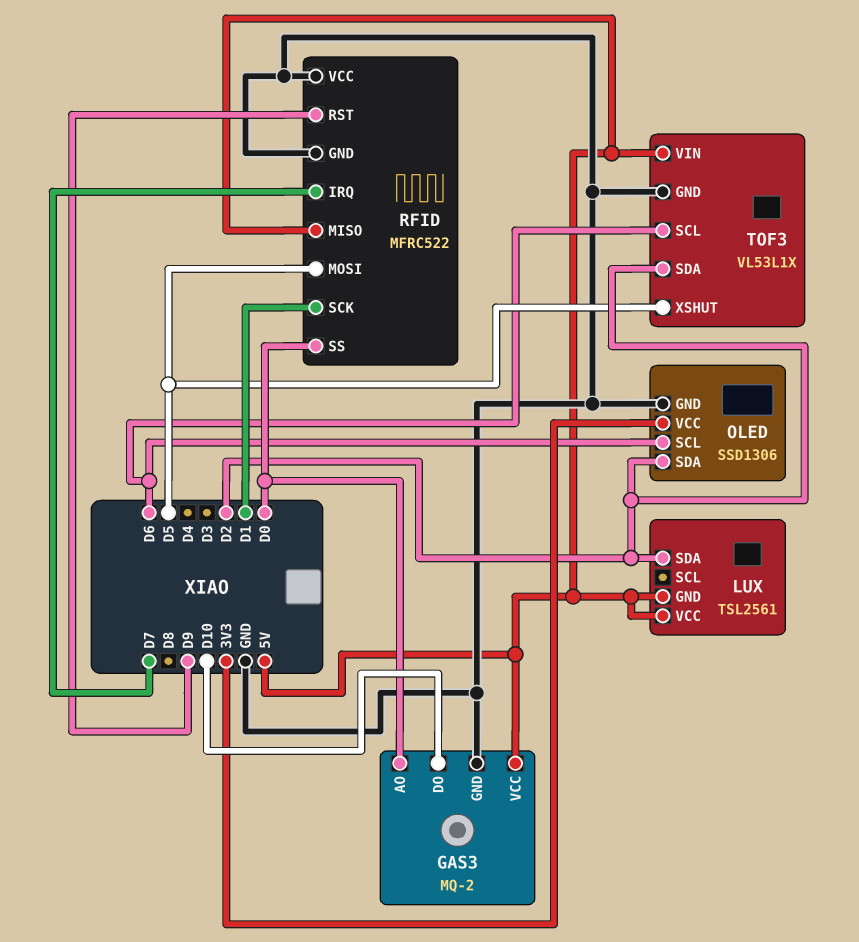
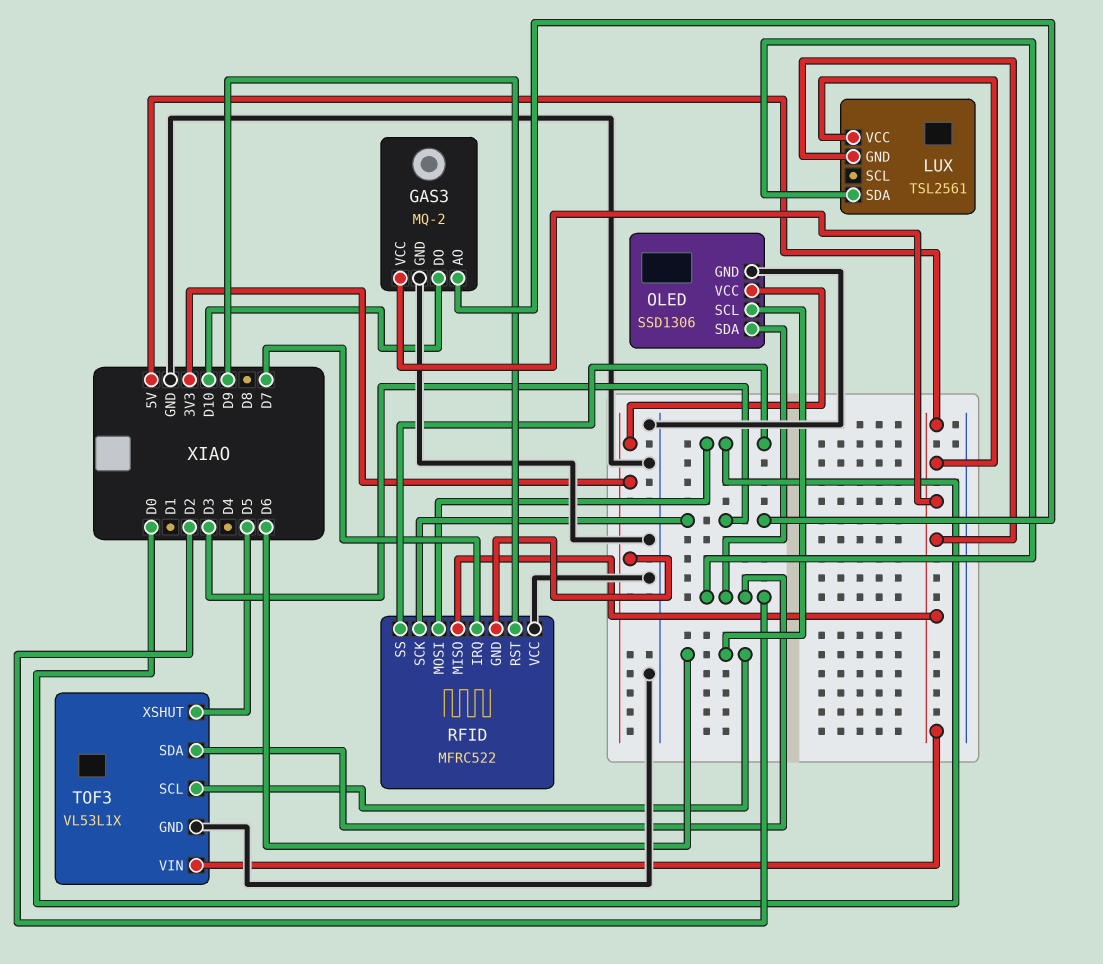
GAS3 pin AO: D0 -> D3
RFID pin GND: GND -> 3V3
RFID pin MOSI: D5 -> D0
RFID pin SCK: D1 -> D3

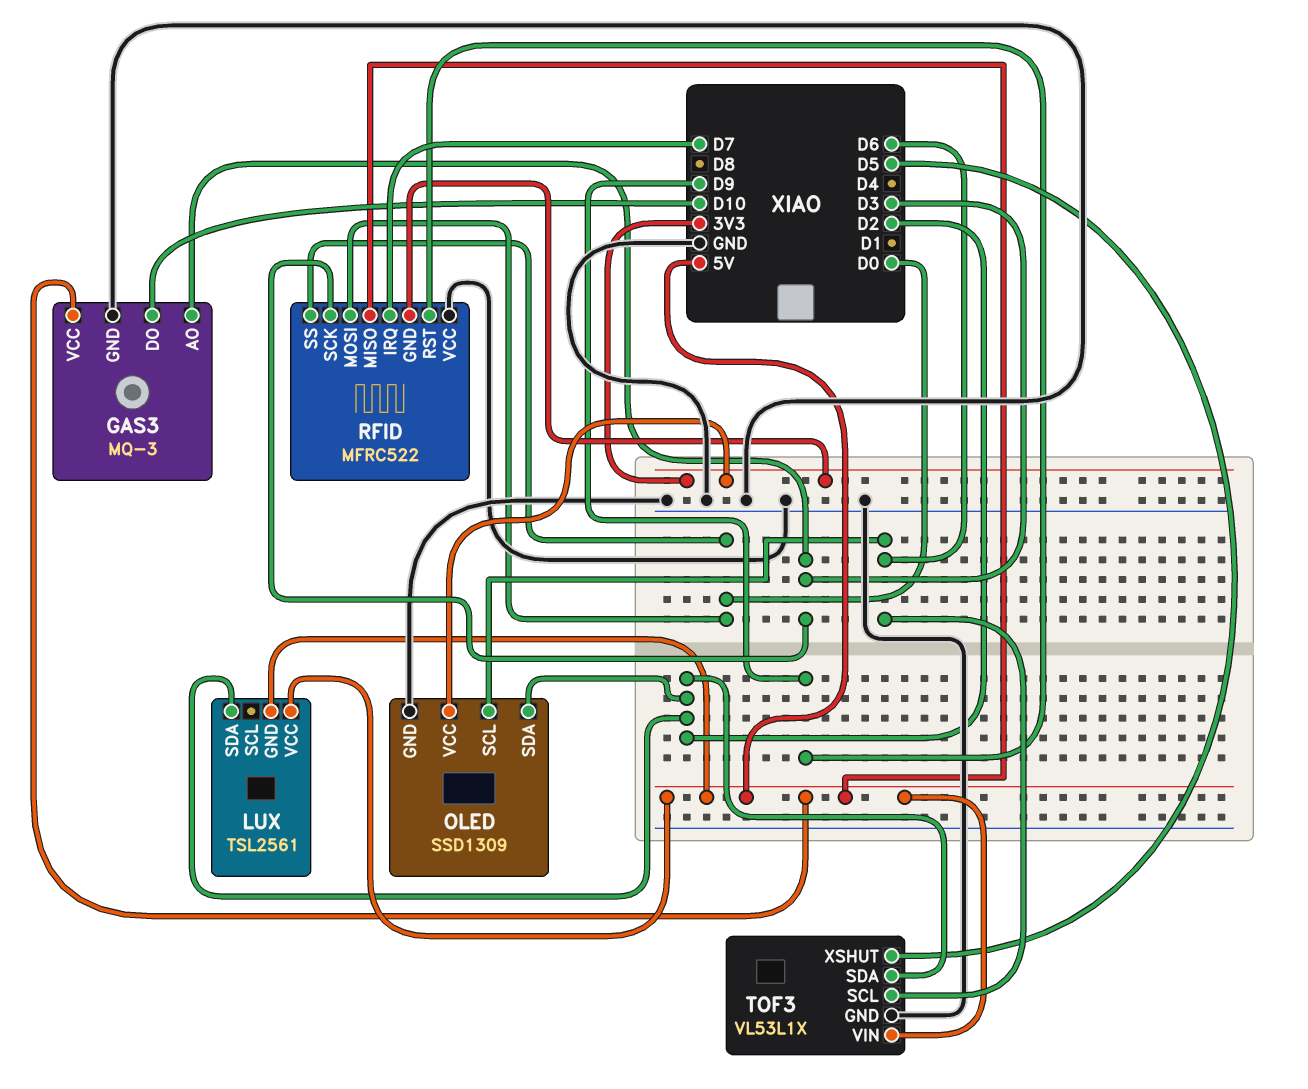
GAS3: MQ-2 -> MQ-3
OLED: SSD1306 -> SSD1309

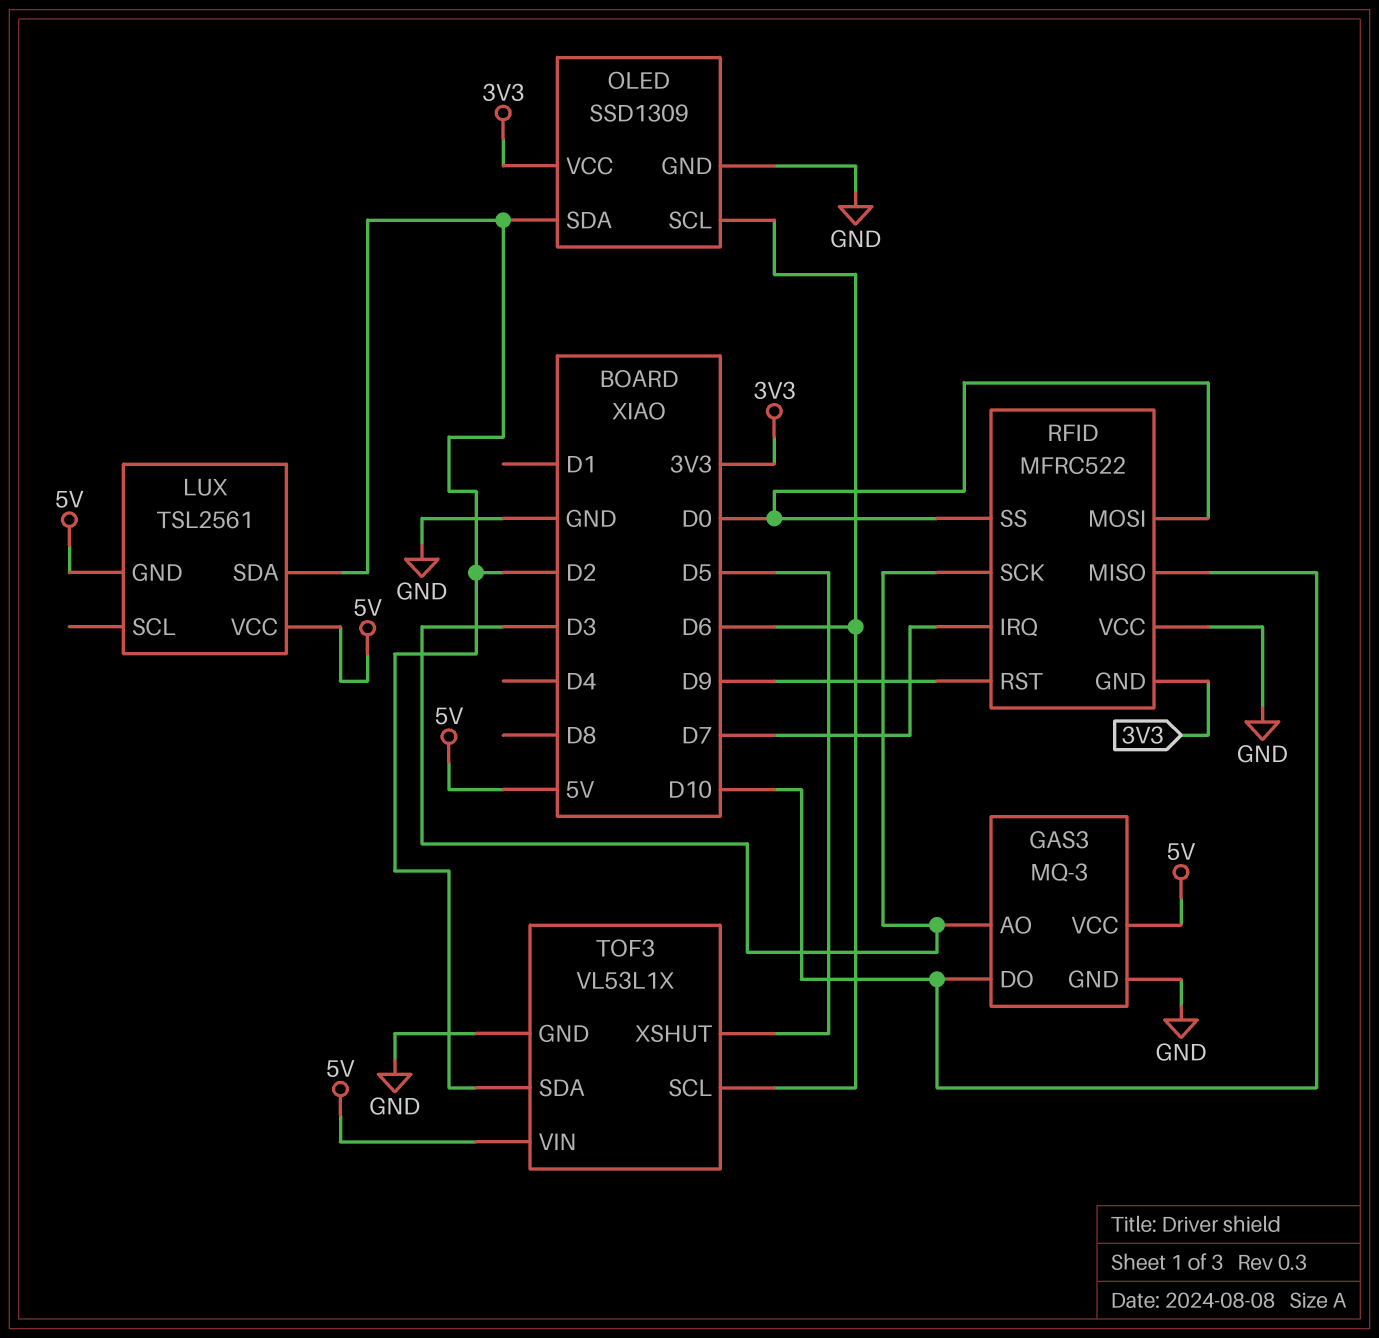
RFID pin MISO: 5V -> D10

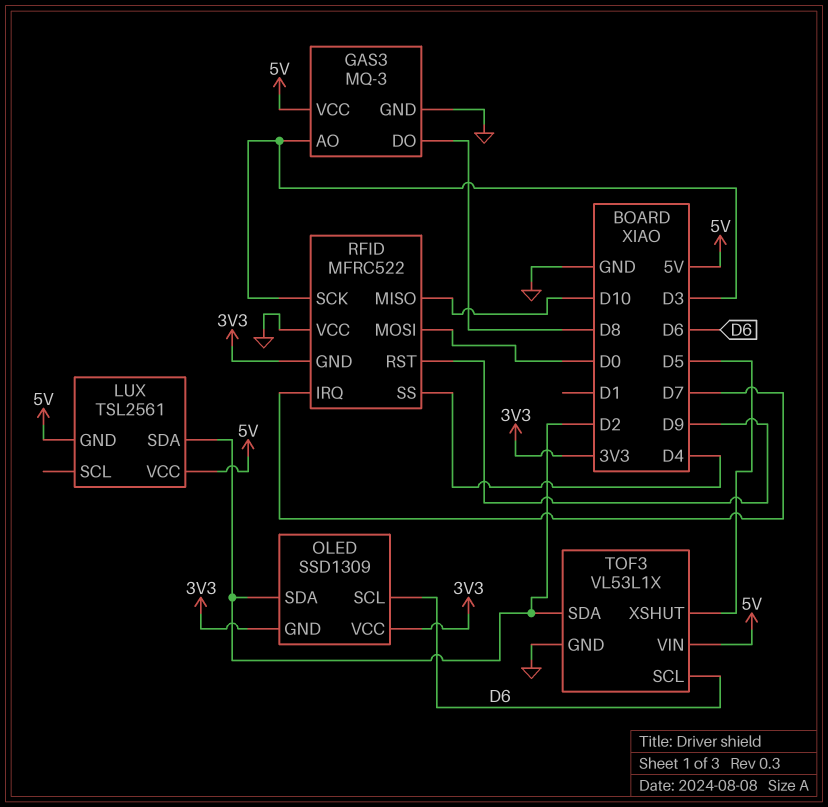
GAS3 pin DO: D10 -> D8
OLED pin GND: GND -> 3V3
RFID pin SS: D0 -> D4

